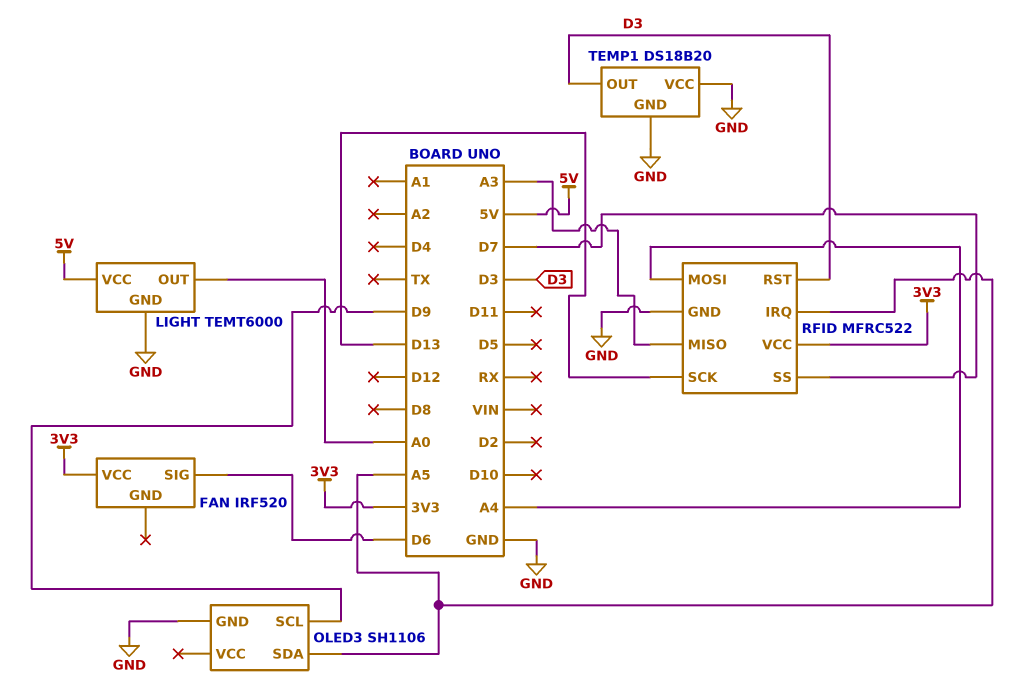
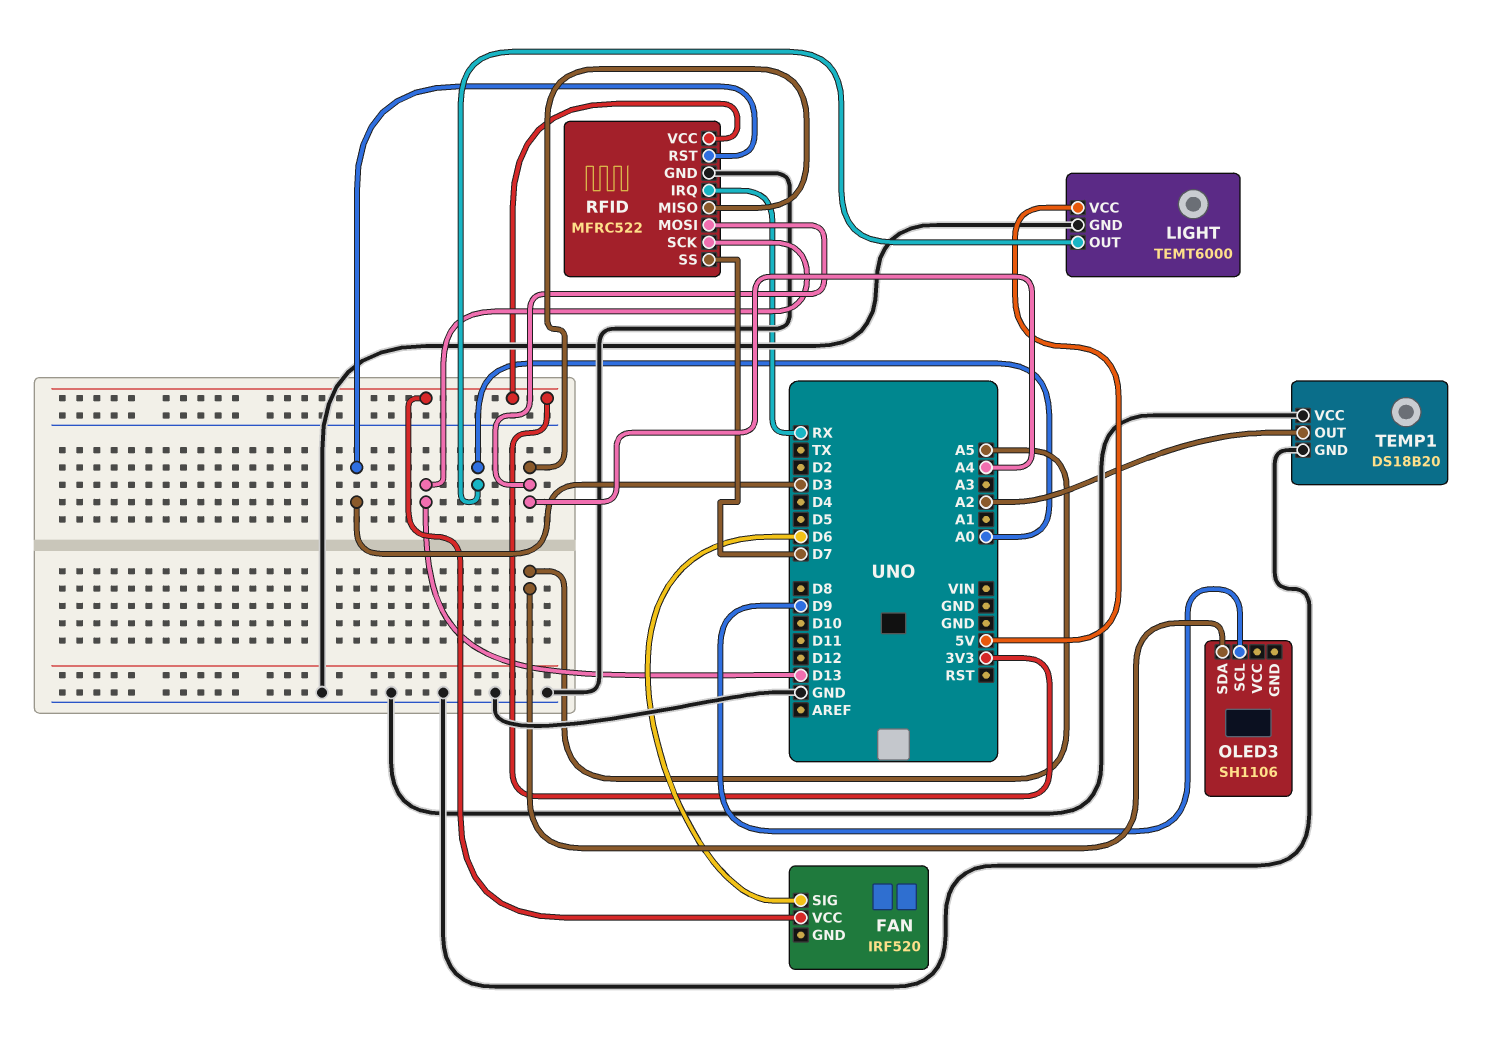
OLED3 pin GND: GND -> none
RFID pin IRQ: A5 -> RX
RFID pin MISO: A3 -> A4
TEMP1 pin OUT: D3 -> A2

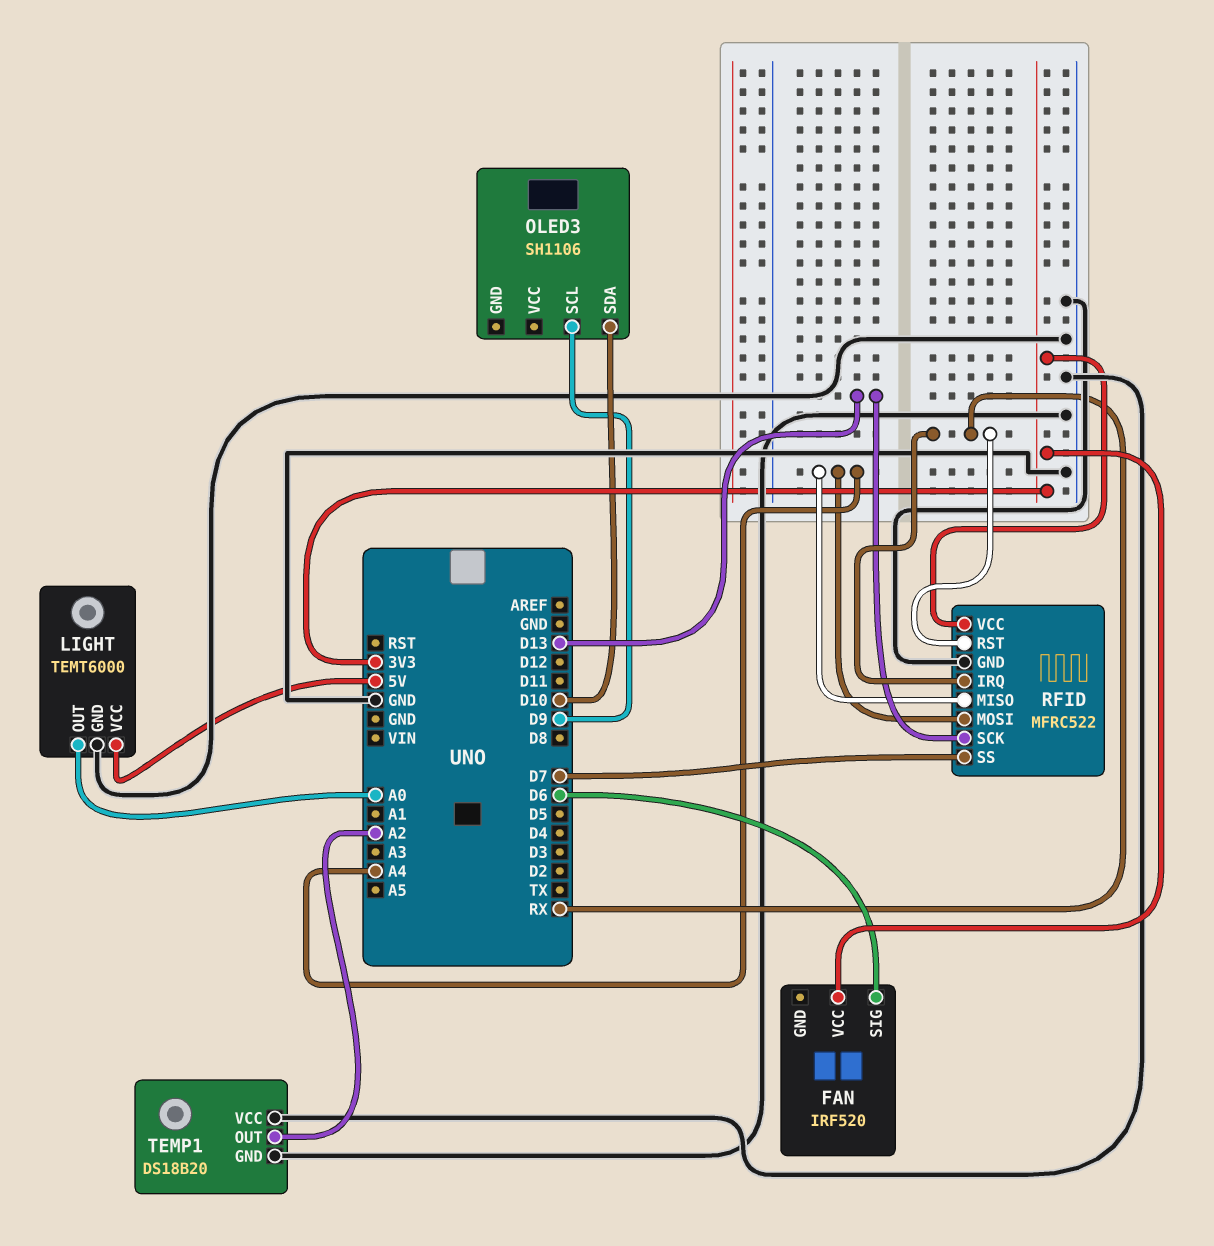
OLED3 pin SDA: A5 -> D10
RFID pin RST: D3 -> RX

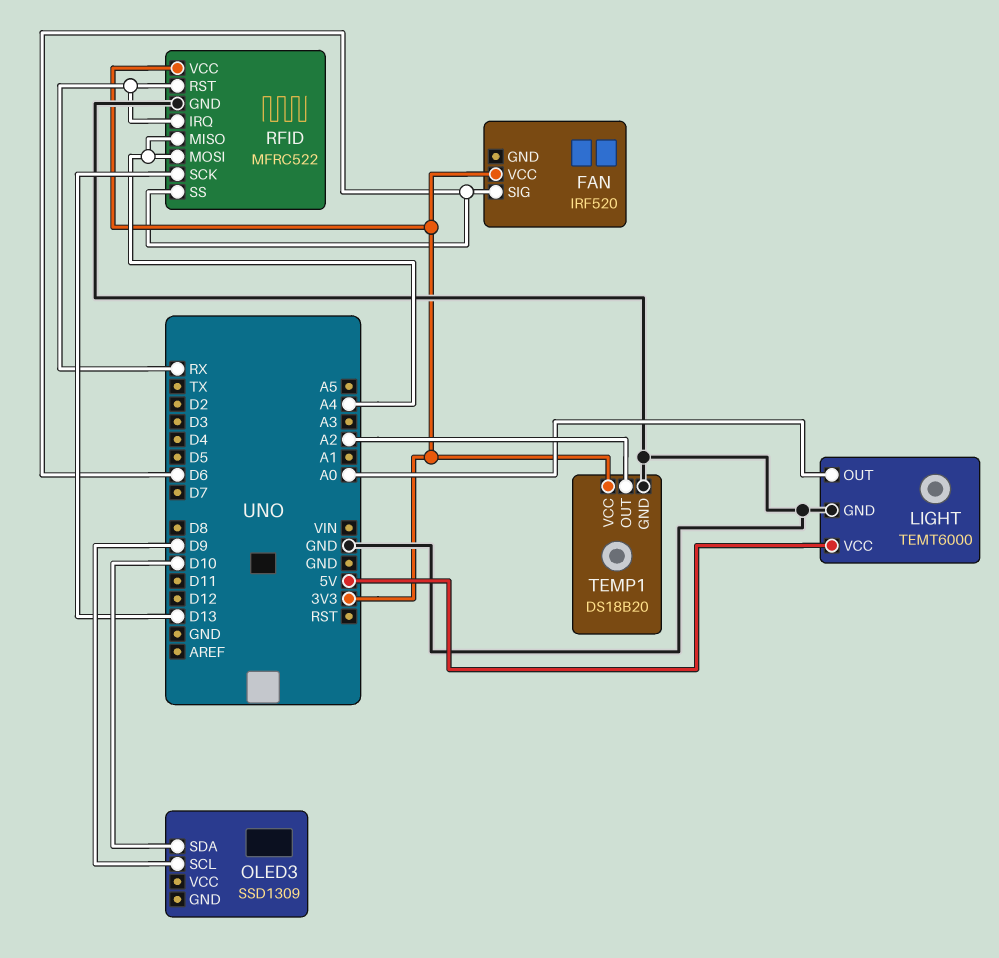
OLED3: SH1106 -> SSD1309
RFID pin SS: D7 -> D6
TEMP1 pin VCC: GND -> 3V3

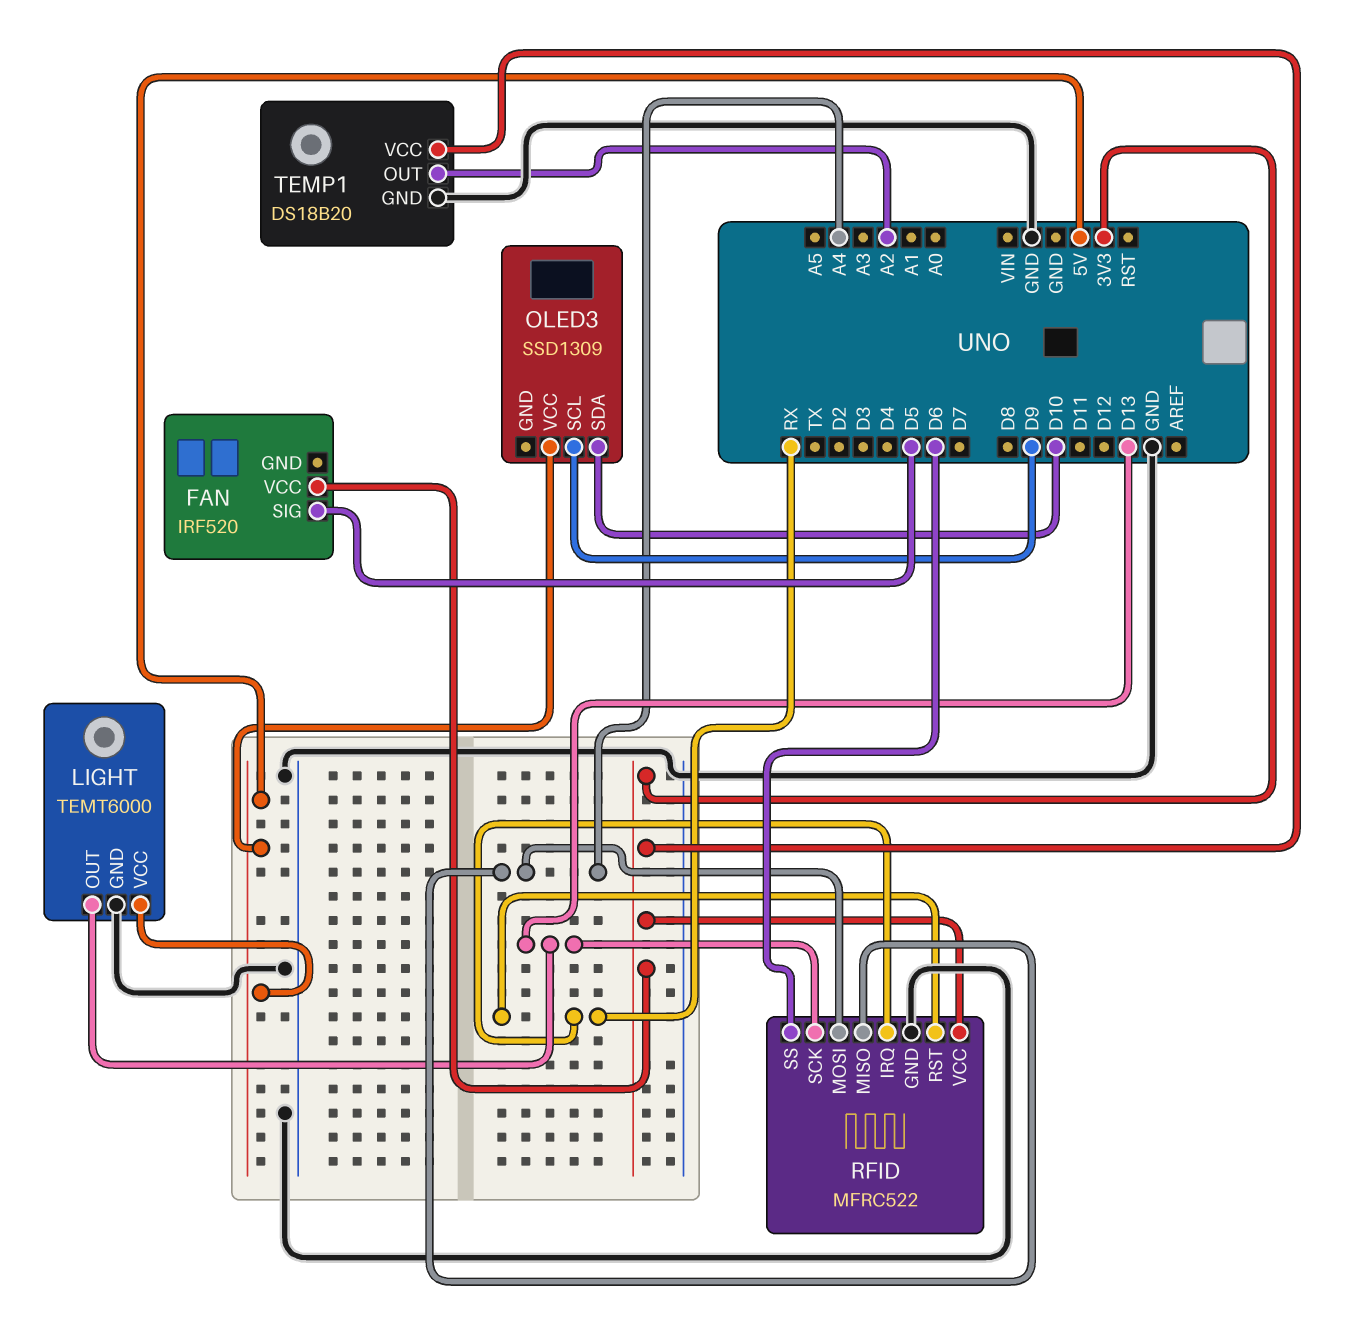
FAN pin SIG: D6 -> D5
LIGHT pin OUT: A0 -> D13
OLED3 pin VCC: none -> 5V

